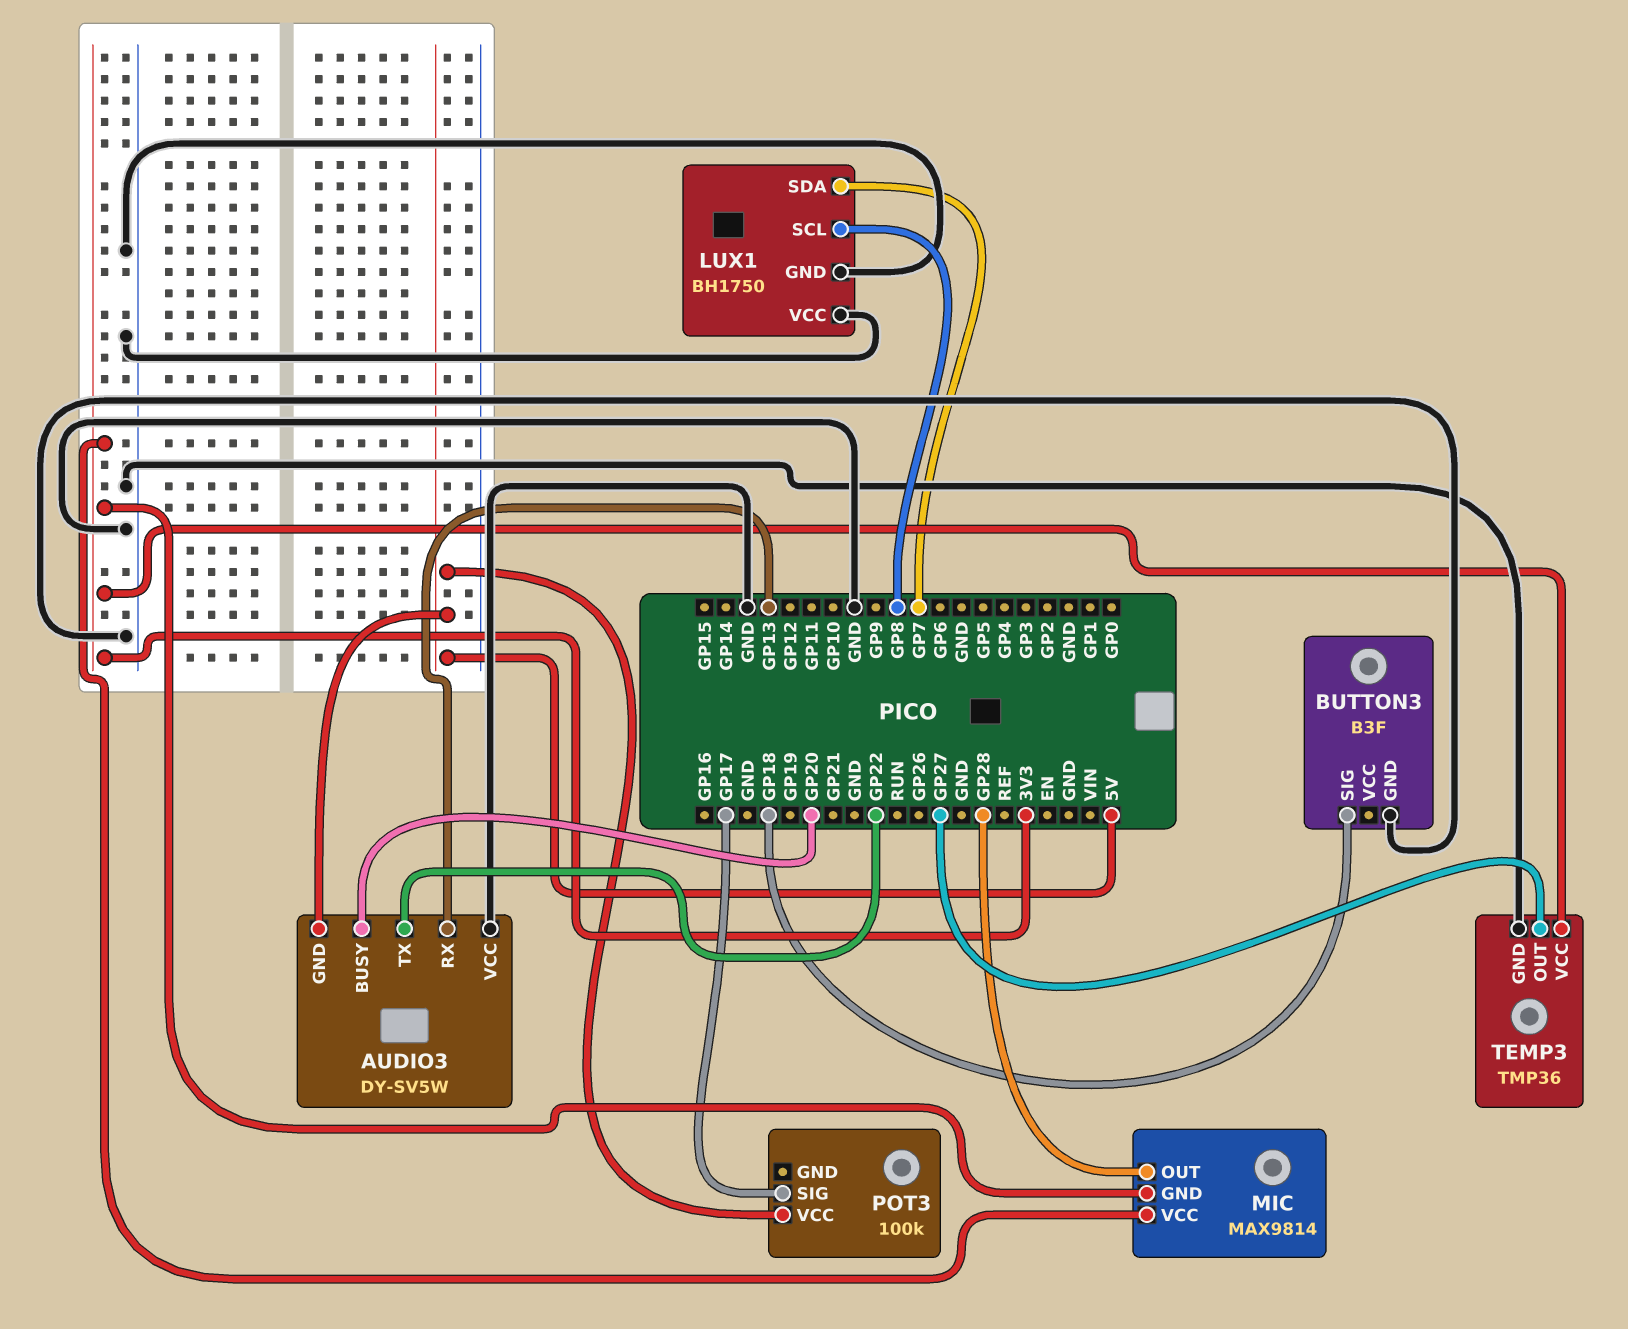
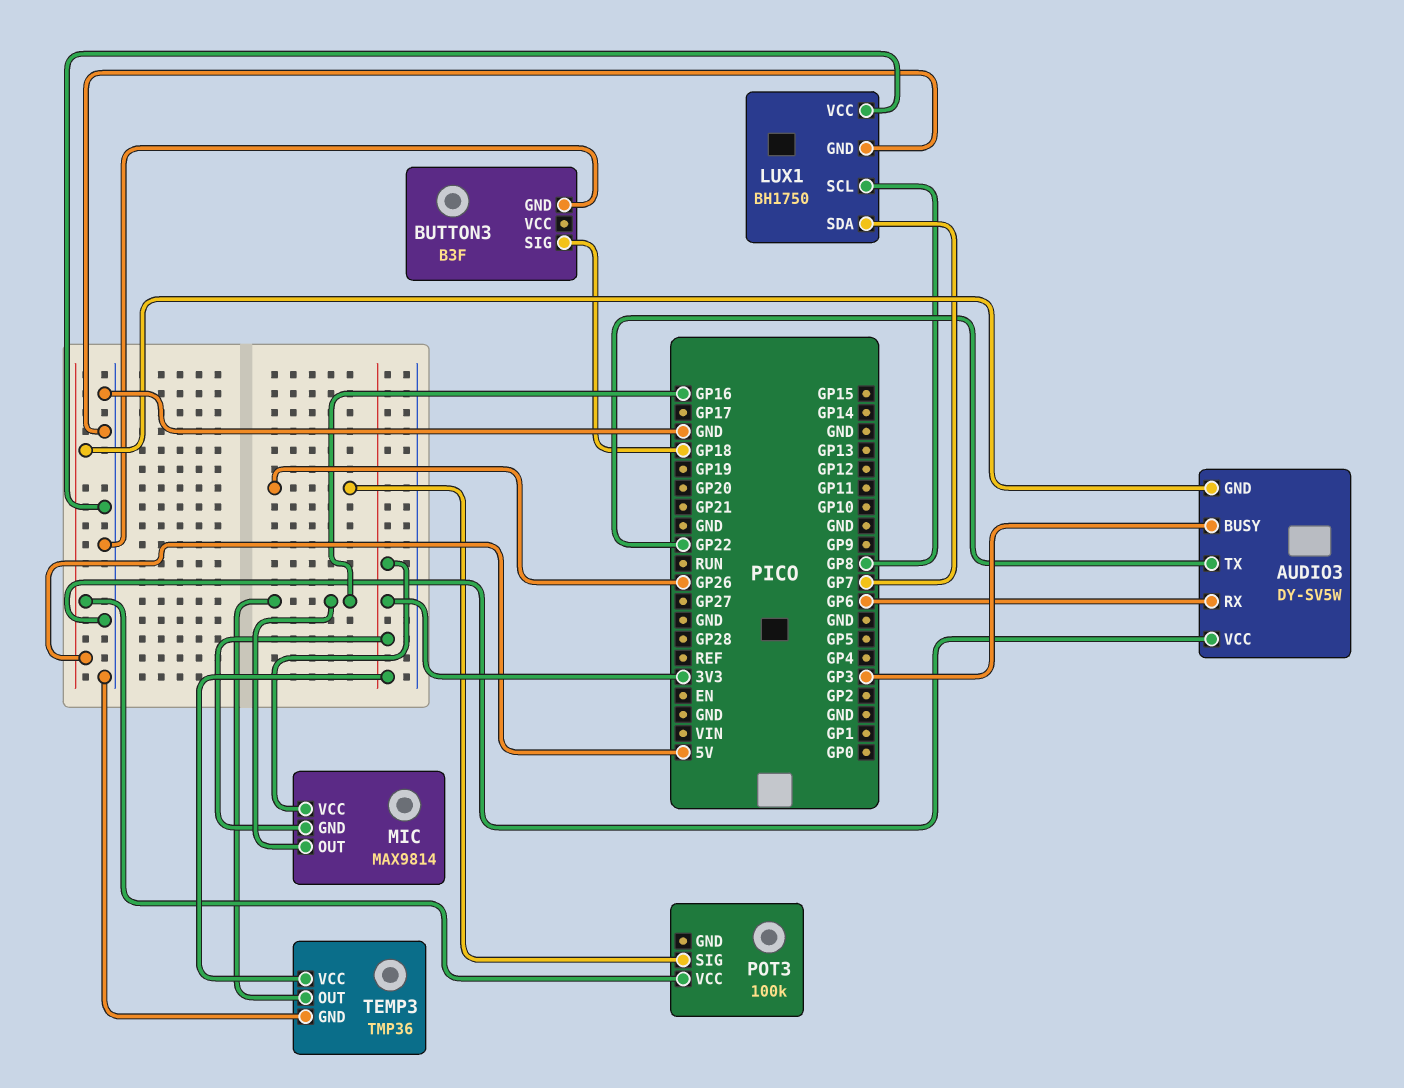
AUDIO3 pin BUSY: GP20 -> GP3
AUDIO3 pin RX: GP13 -> GP6
MIC pin OUT: GP28 -> GP16
POT3 pin SIG: GP17 -> GP26
TEMP3 pin OUT: GP27 -> GP16

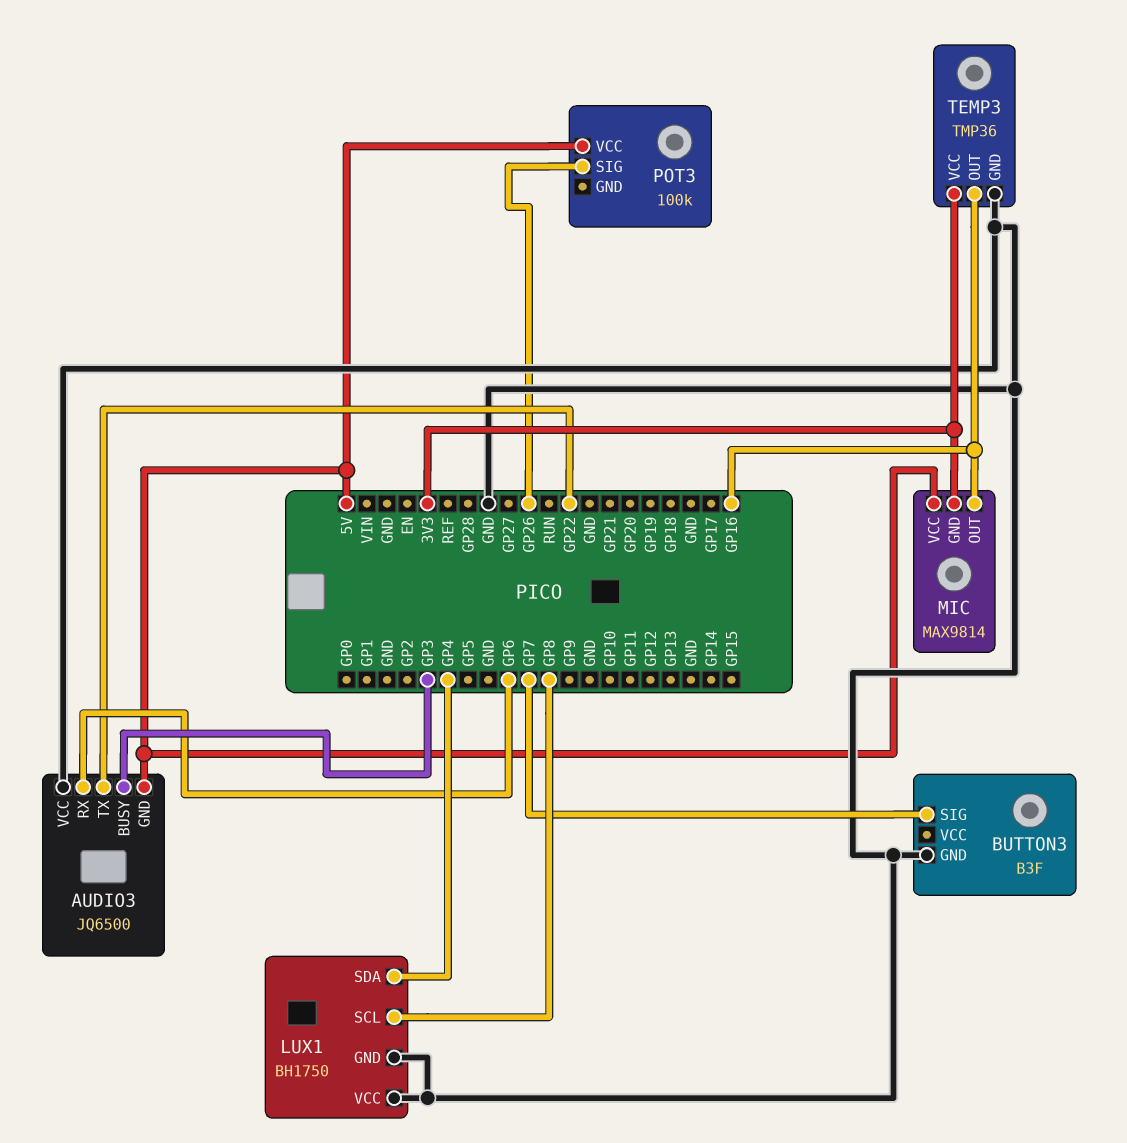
AUDIO3: DY-SV5W -> JQ6500
BUTTON3 pin SIG: GP18 -> GP7
LUX1 pin SDA: GP7 -> GP4
MIC pin VCC: 3V3 -> 5V

